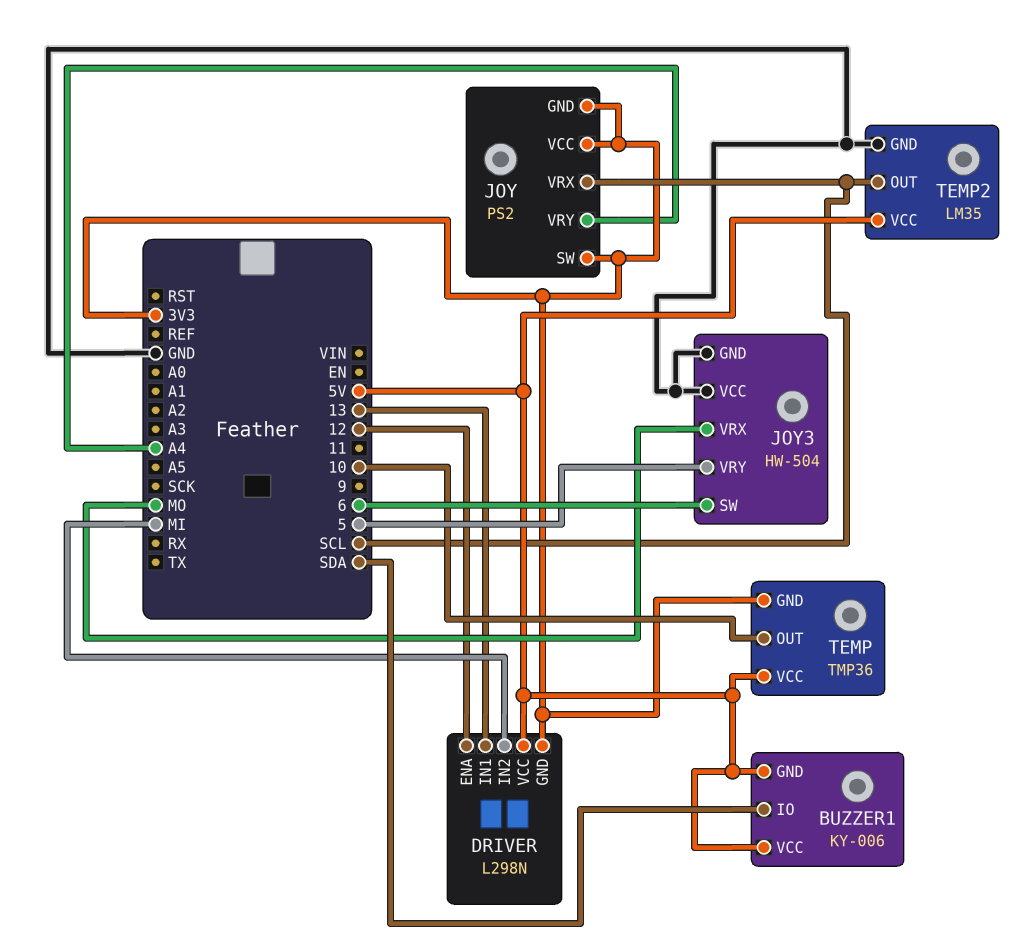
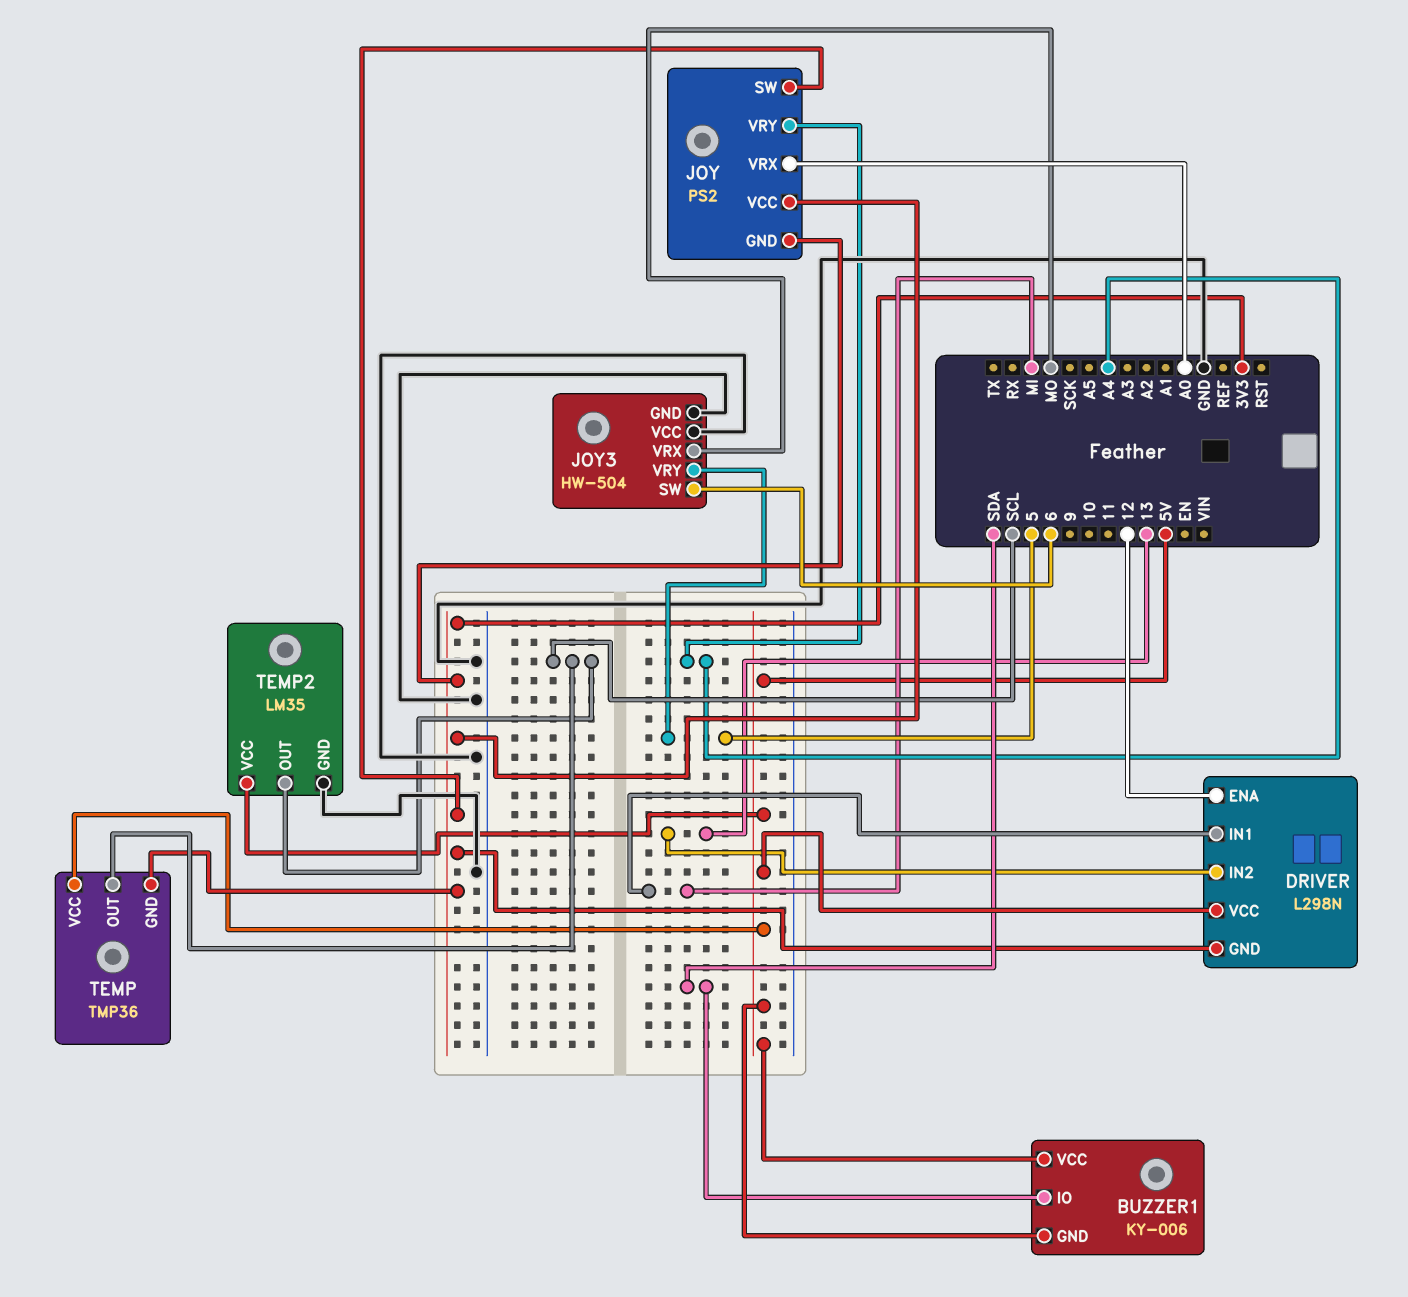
DRIVER pin IN1: 13 -> MI
DRIVER pin IN2: MI -> 13
JOY pin VRX: SCL -> A0
TEMP pin OUT: 10 -> SCL

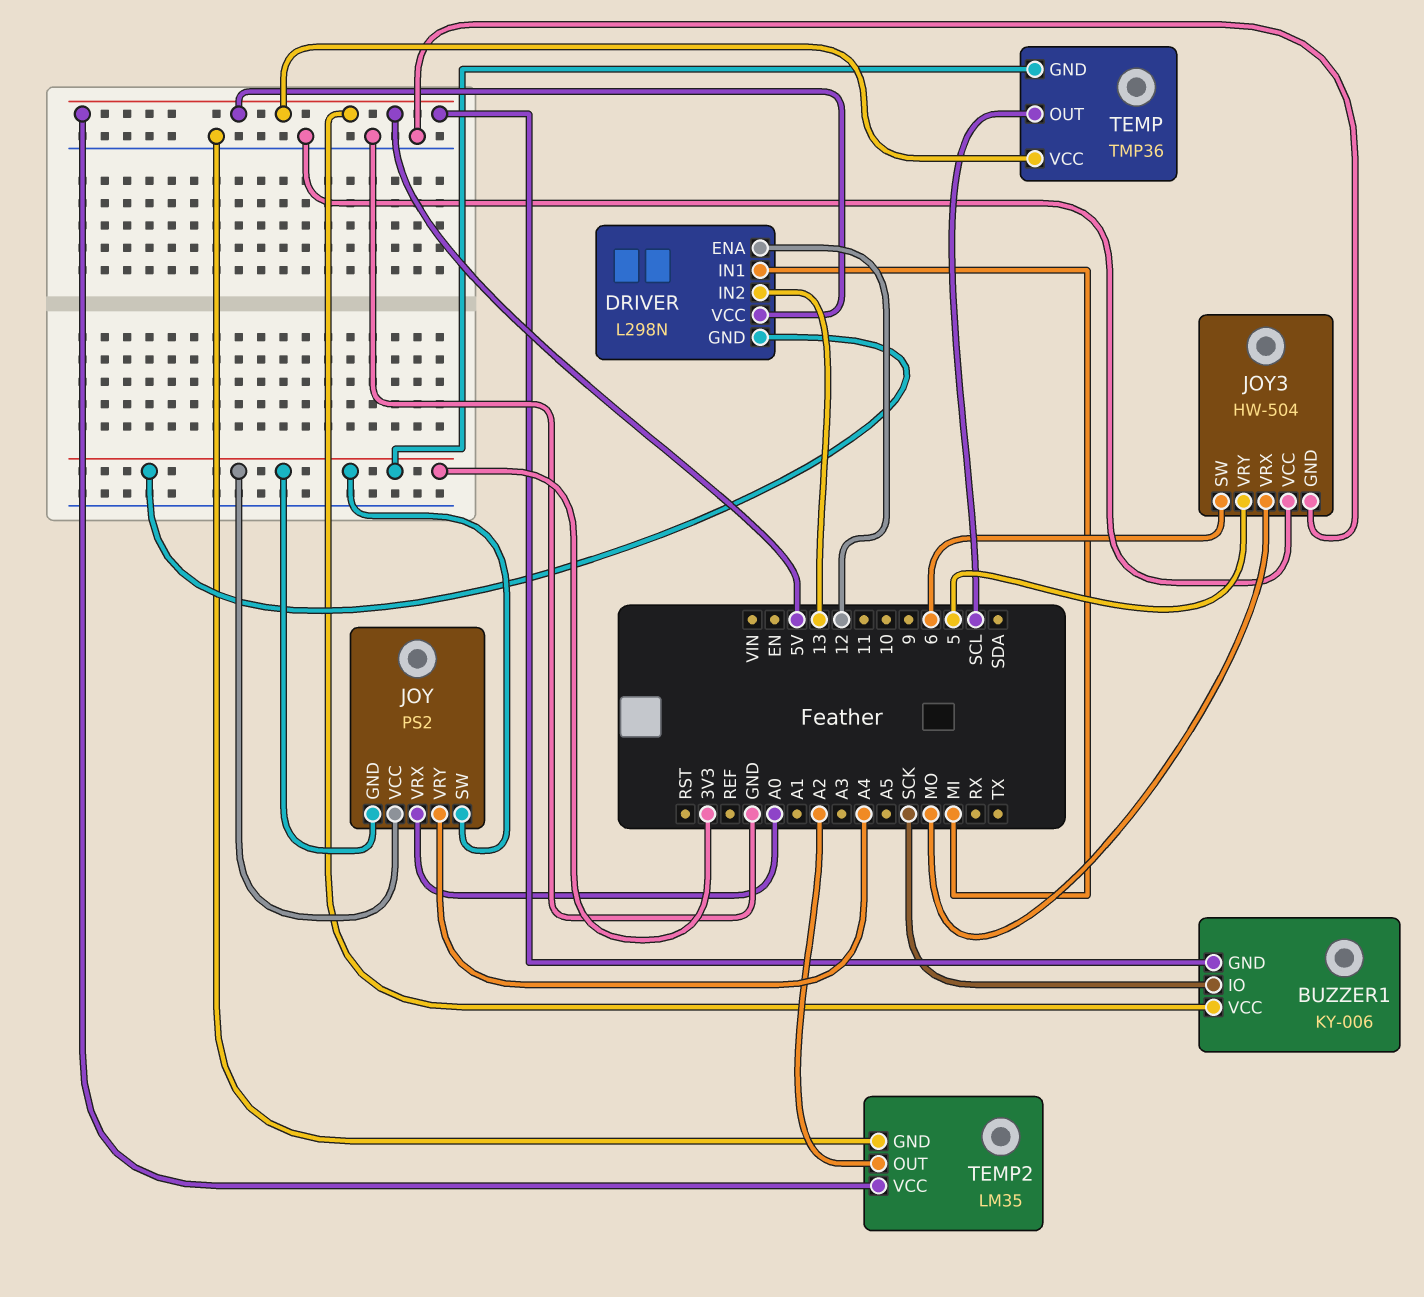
BUZZER1 pin IO: SDA -> SCK
TEMP2 pin OUT: SCL -> A2

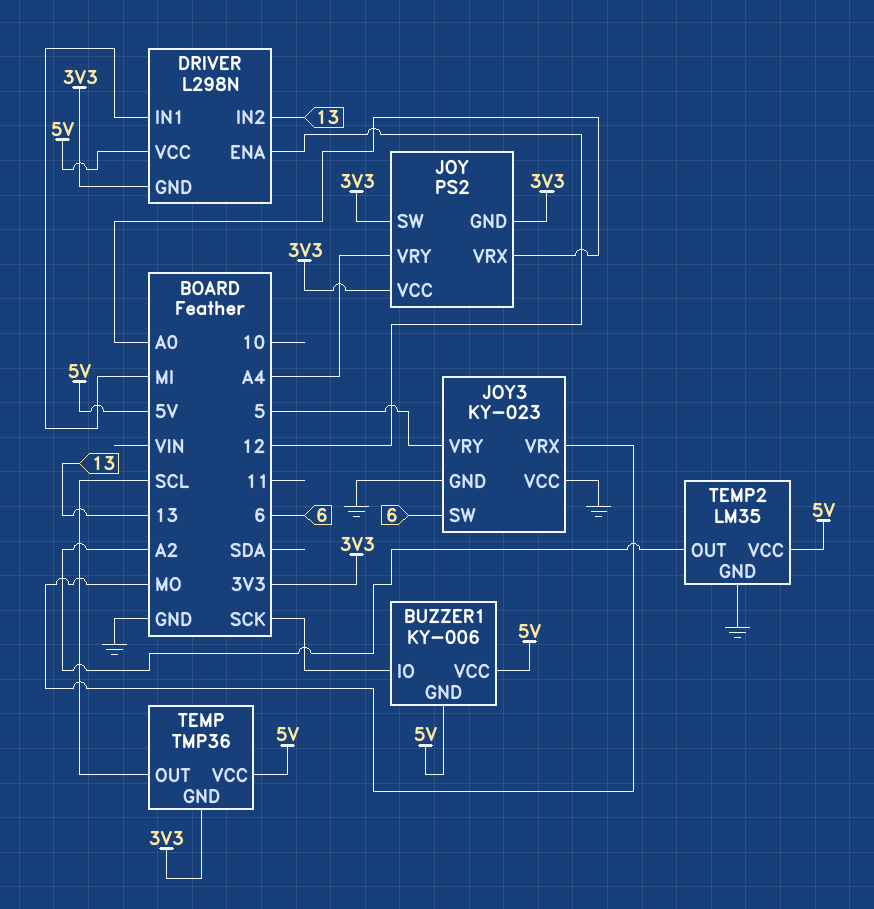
JOY3: HW-504 -> KY-023

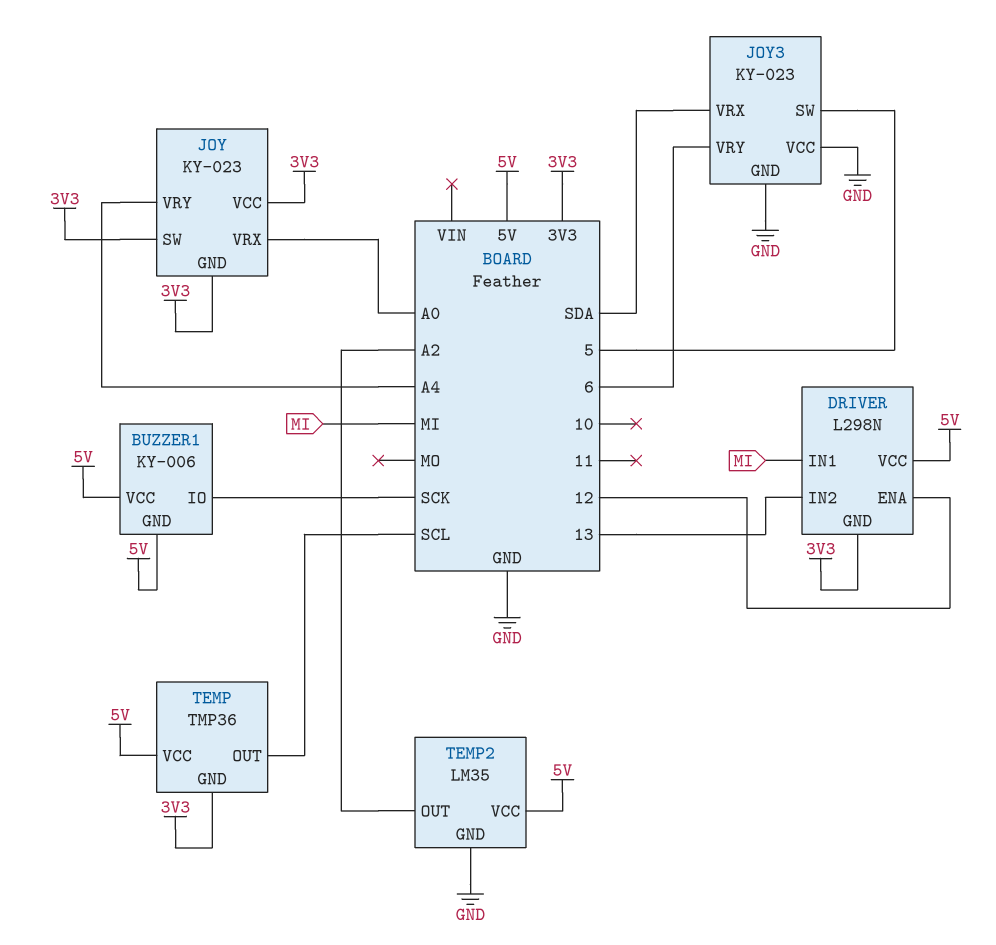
JOY: PS2 -> KY-023
JOY3 pin SW: 6 -> 5
JOY3 pin VRX: MO -> SDA
JOY3 pin VRY: 5 -> 6

